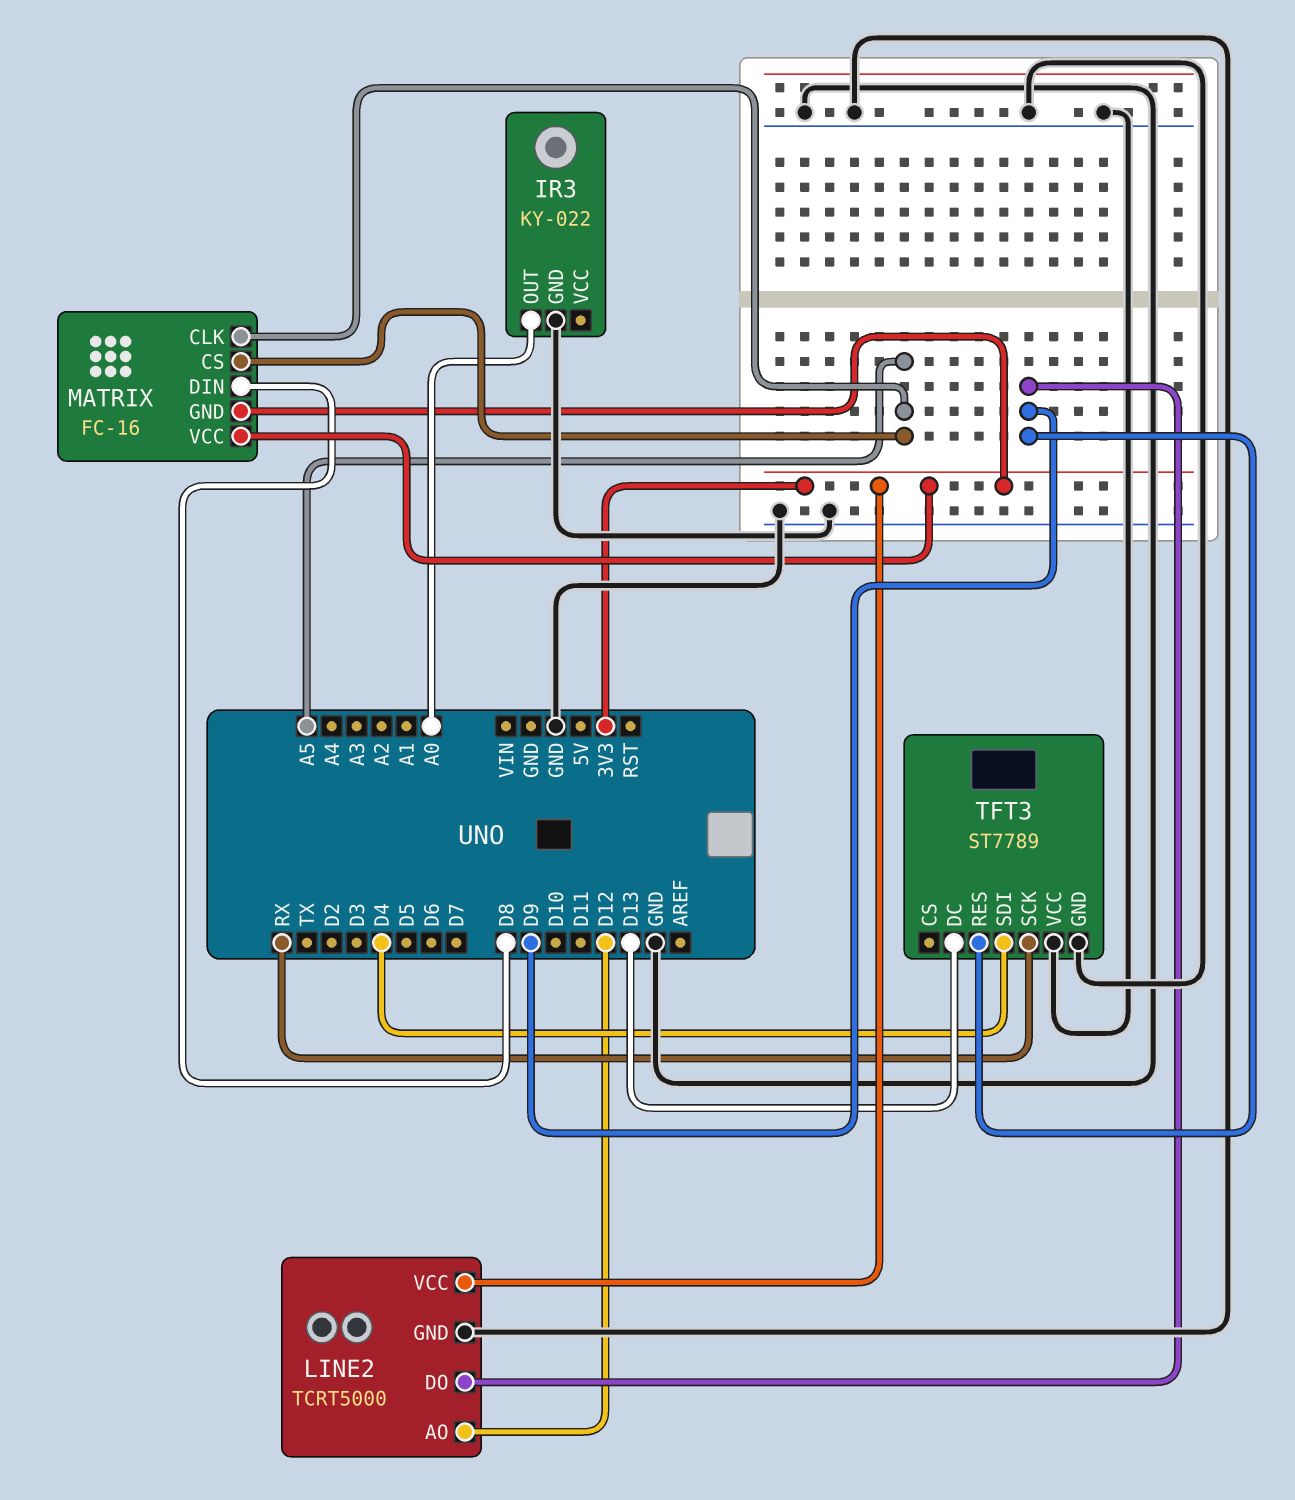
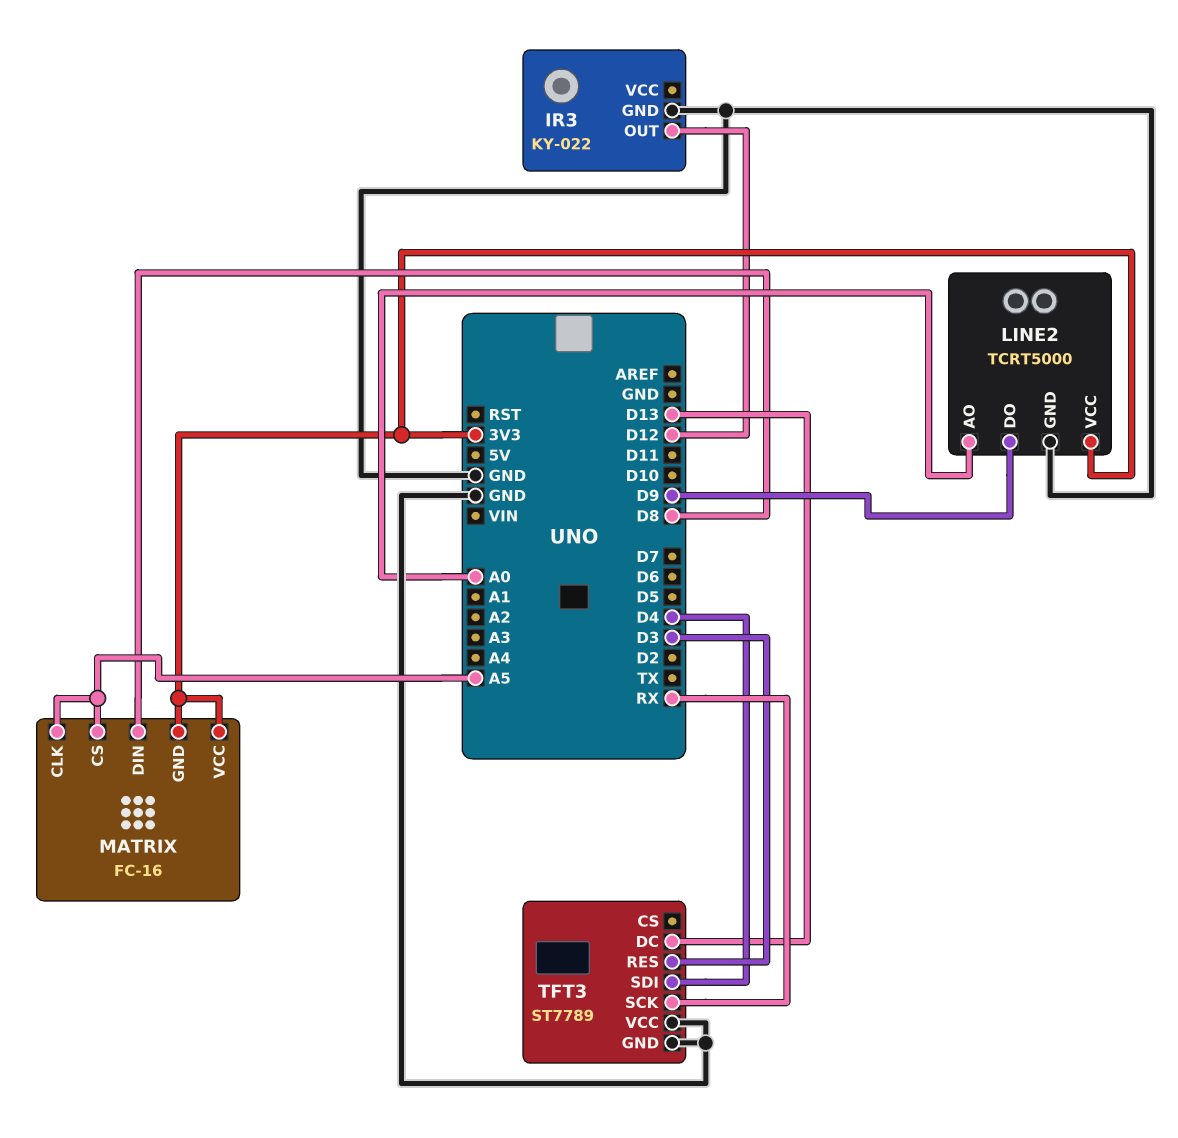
IR3 pin OUT: A0 -> D12
LINE2 pin AO: D12 -> A0
TFT3 pin RES: D9 -> D3

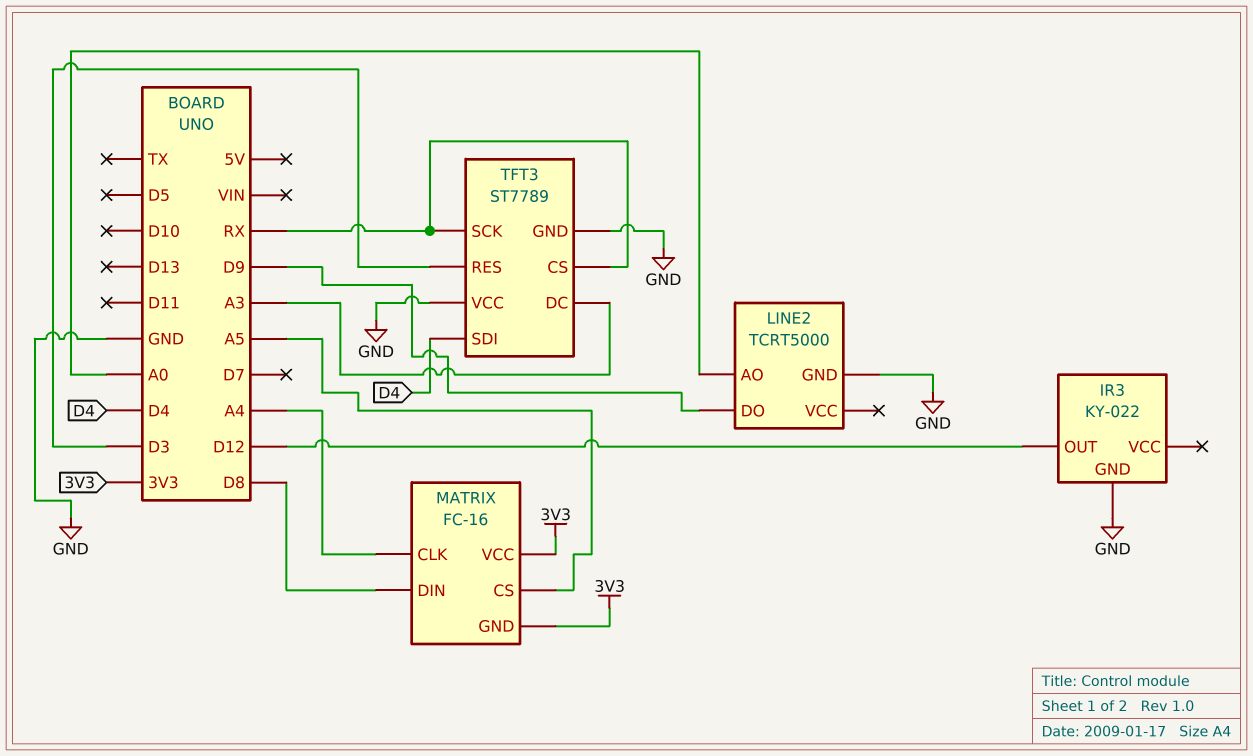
LINE2 pin VCC: 3V3 -> none
MATRIX pin CLK: A5 -> A4
TFT3 pin CS: none -> RX
TFT3 pin DC: D13 -> A3

